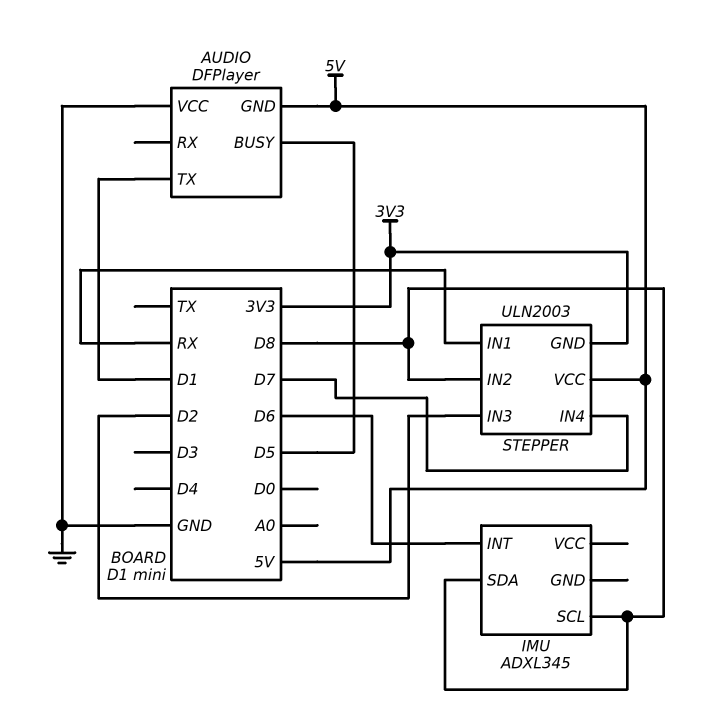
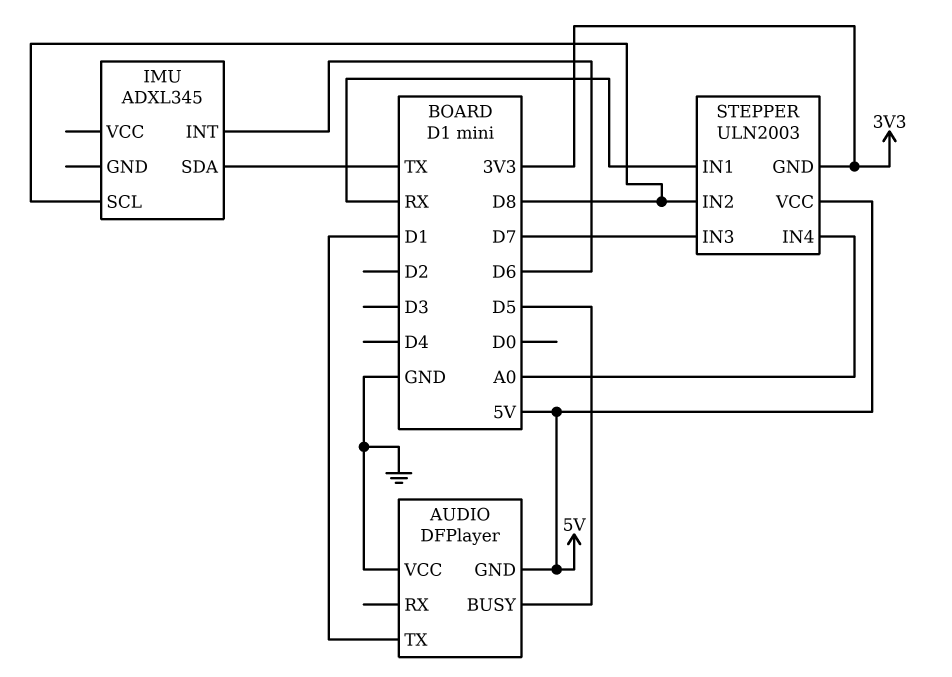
IMU pin SDA: D8 -> TX
STEPPER pin IN3: D2 -> D7
STEPPER pin IN4: D7 -> A0

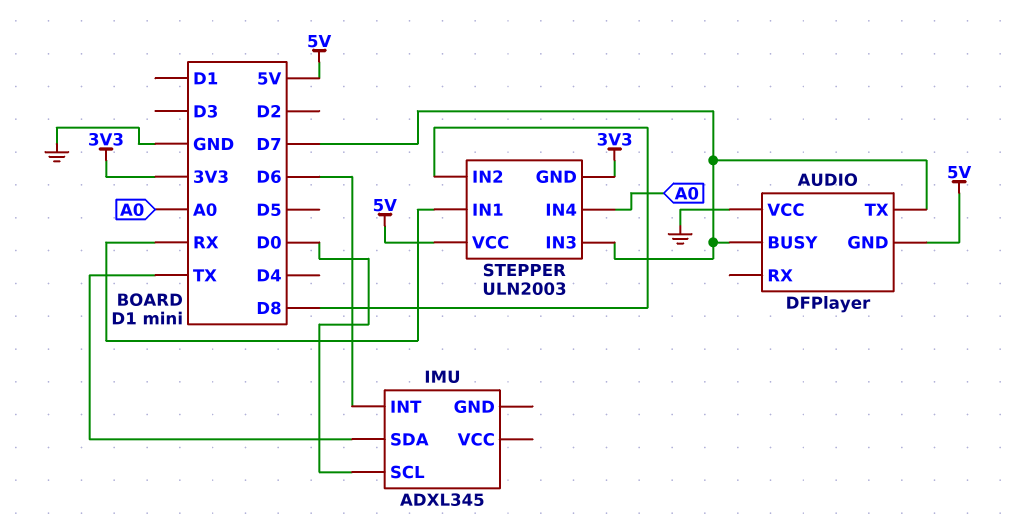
AUDIO pin BUSY: D5 -> D7
AUDIO pin TX: D1 -> D7
IMU pin SCL: D8 -> D0

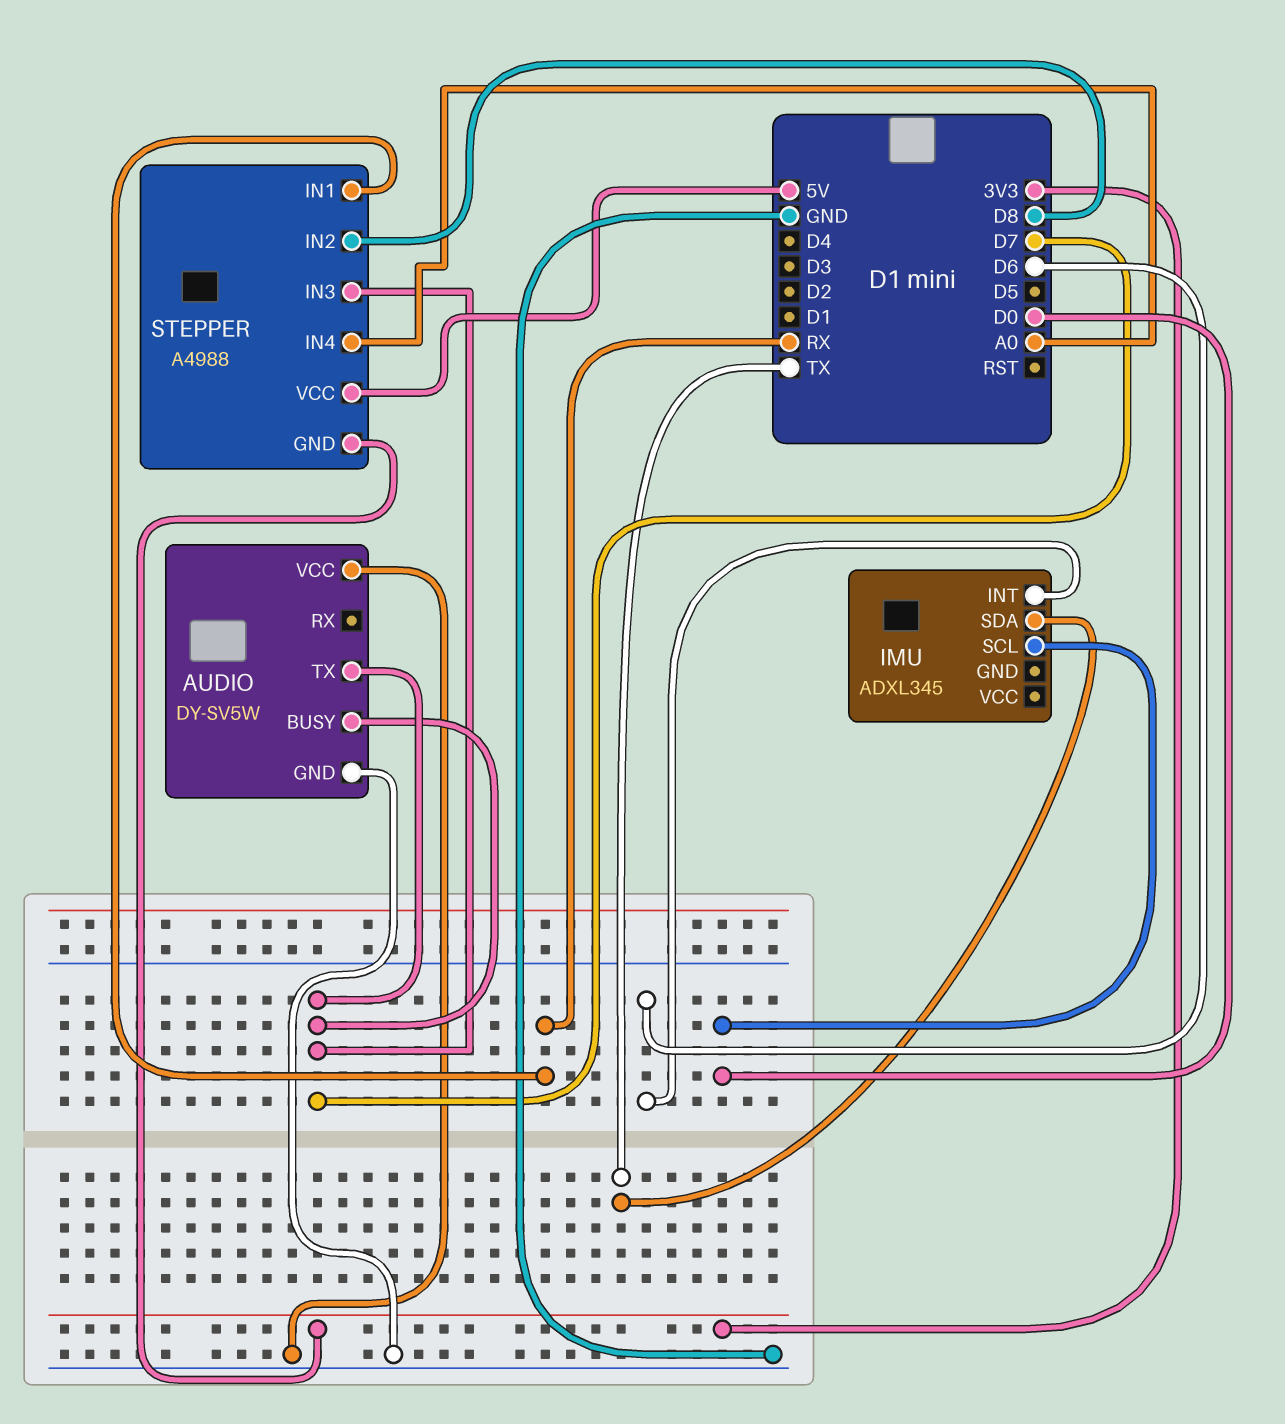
AUDIO: DFPlayer -> DY-SV5W
AUDIO pin GND: 5V -> GND
STEPPER: ULN2003 -> A4988

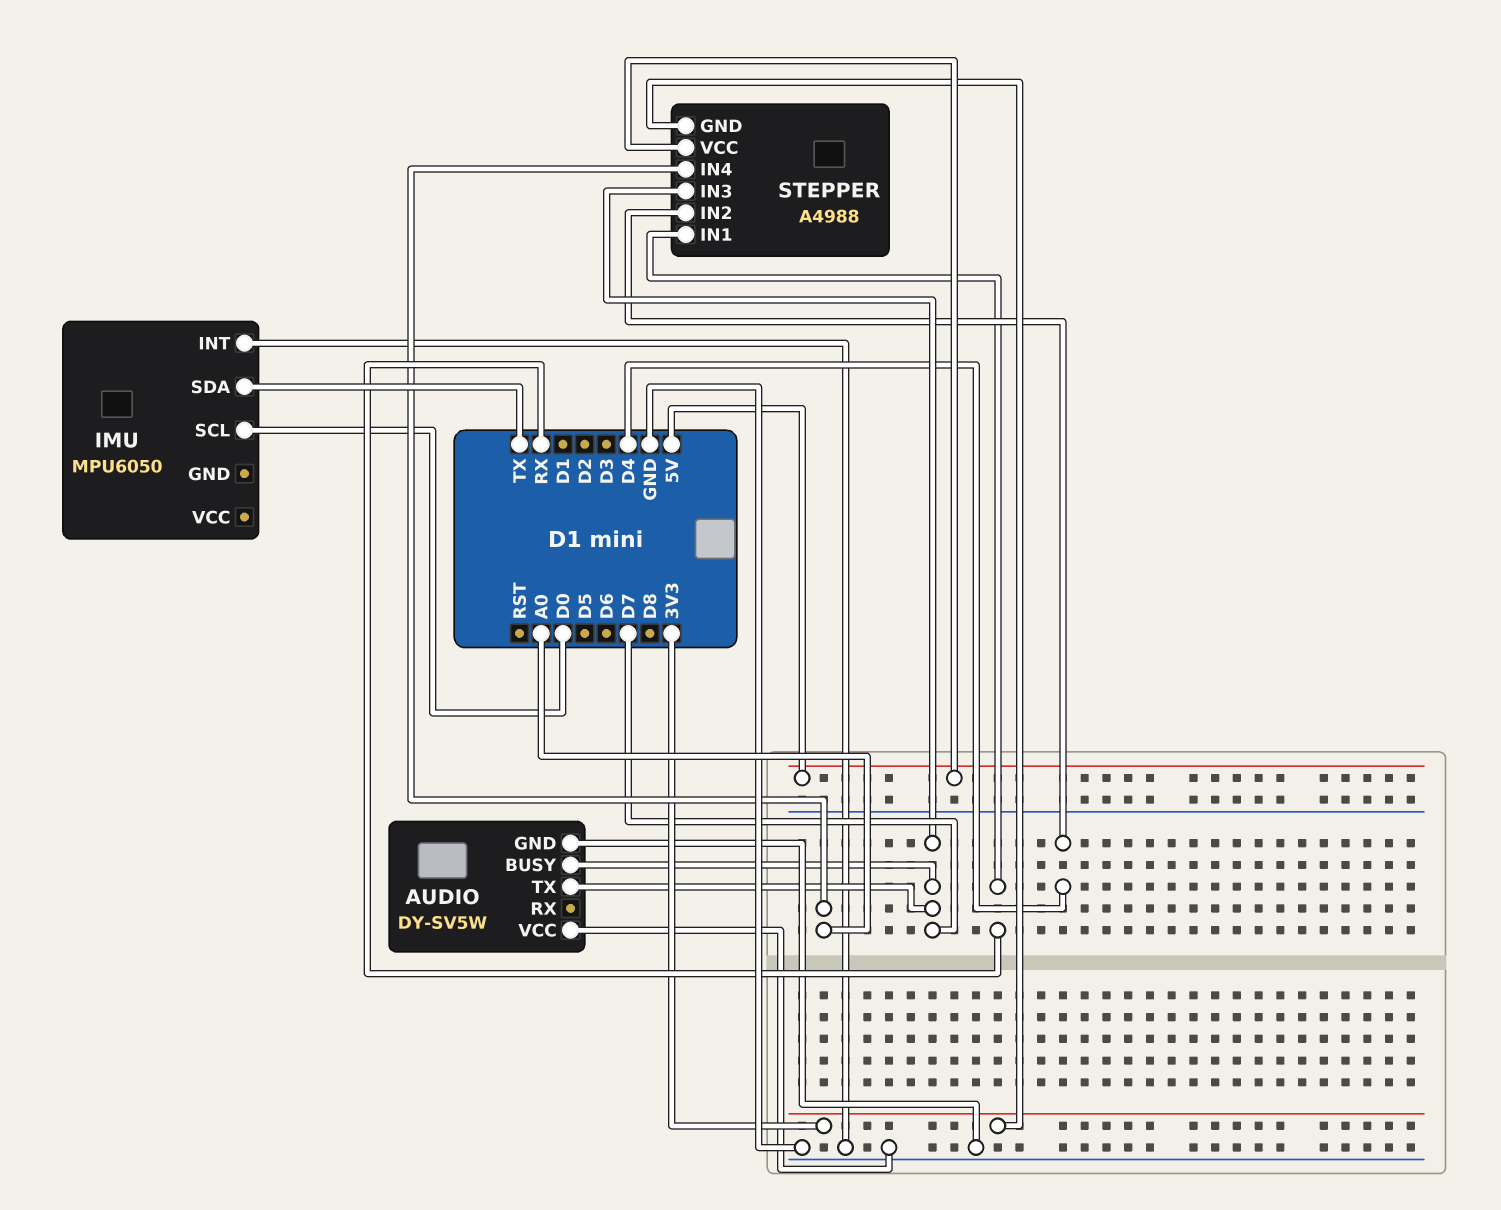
IMU: ADXL345 -> MPU6050
IMU pin INT: D6 -> GND
STEPPER pin IN2: D8 -> D4

